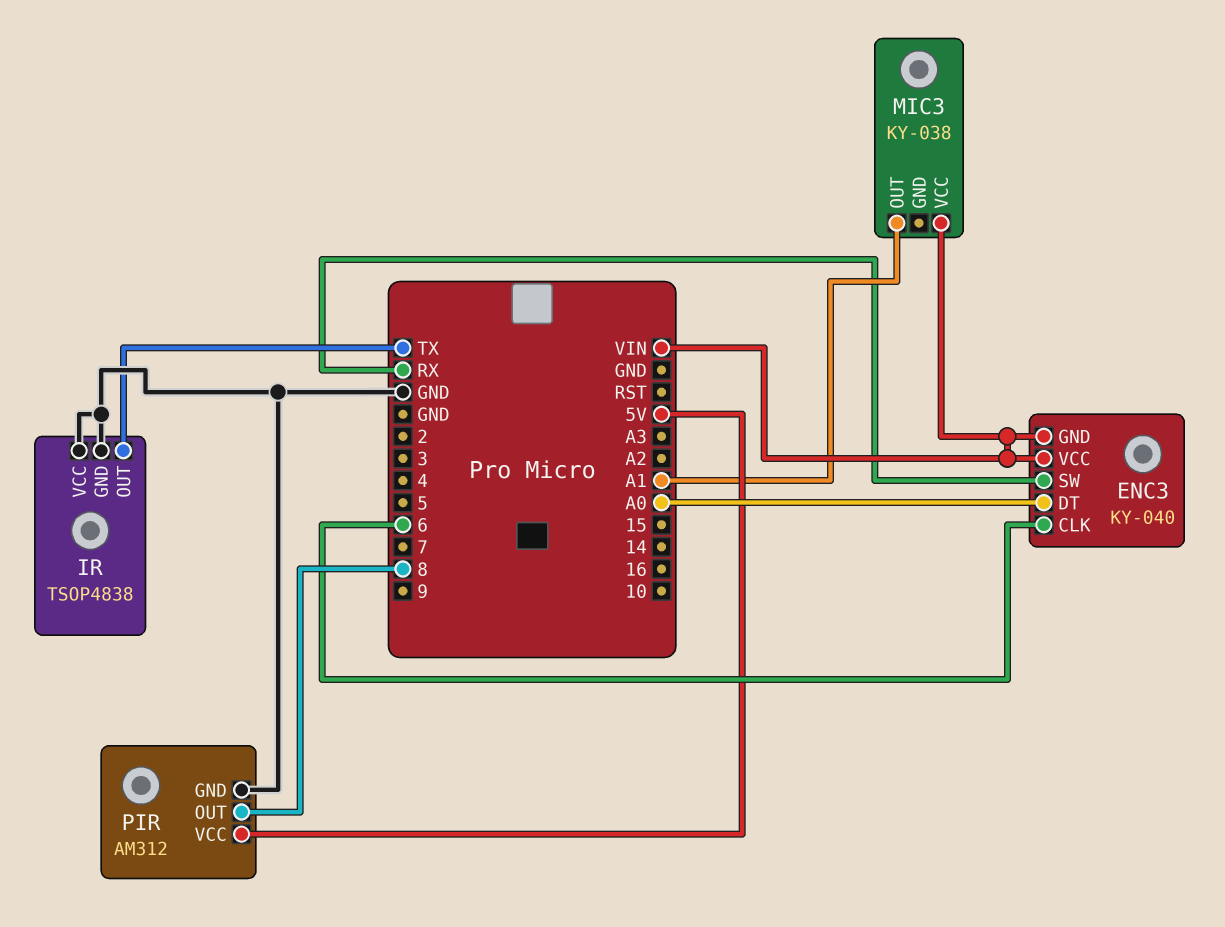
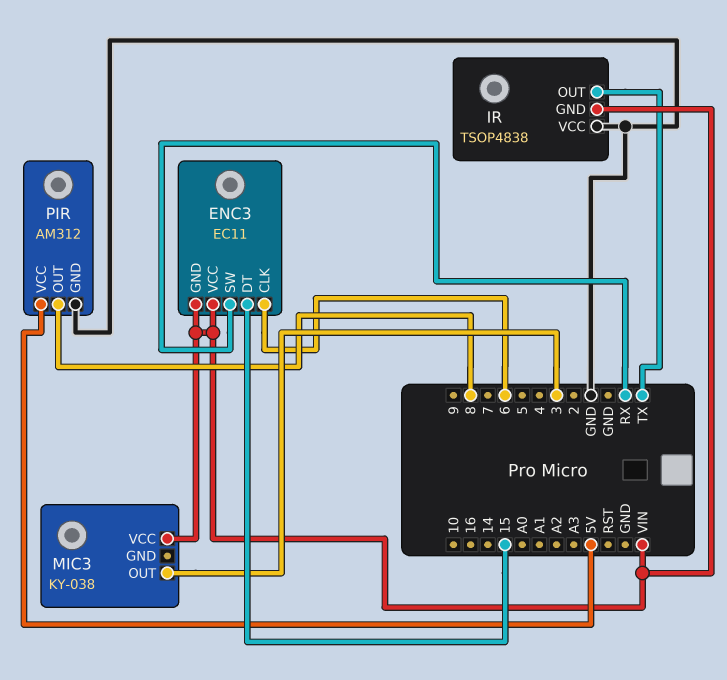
ENC3: KY-040 -> EC11
ENC3 pin DT: A0 -> 15
IR pin GND: GND -> VIN
MIC3 pin OUT: A1 -> 3

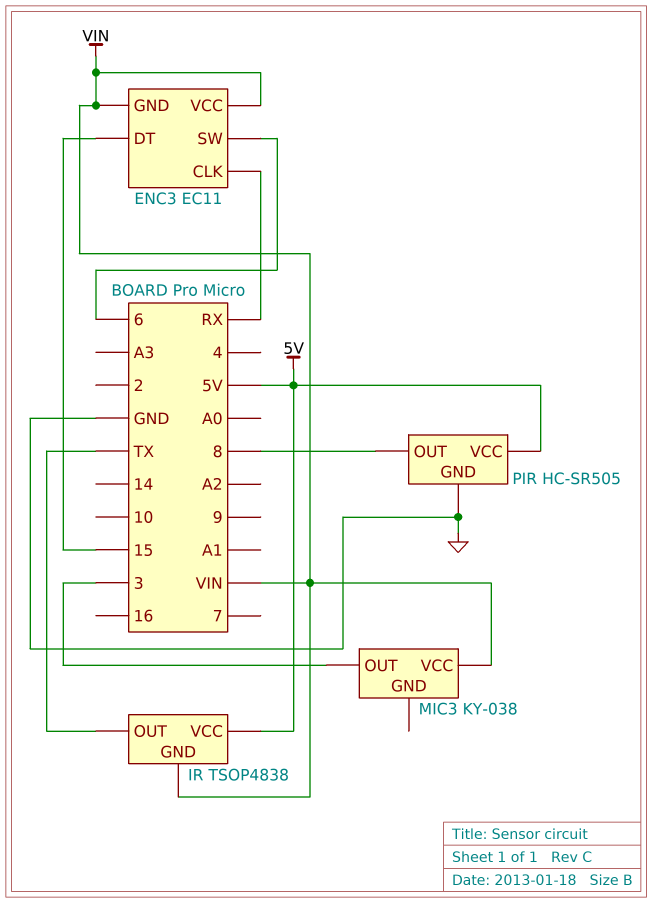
ENC3 pin CLK: 6 -> RX
ENC3 pin SW: RX -> 6
IR pin VCC: GND -> 5V
PIR: AM312 -> HC-SR505

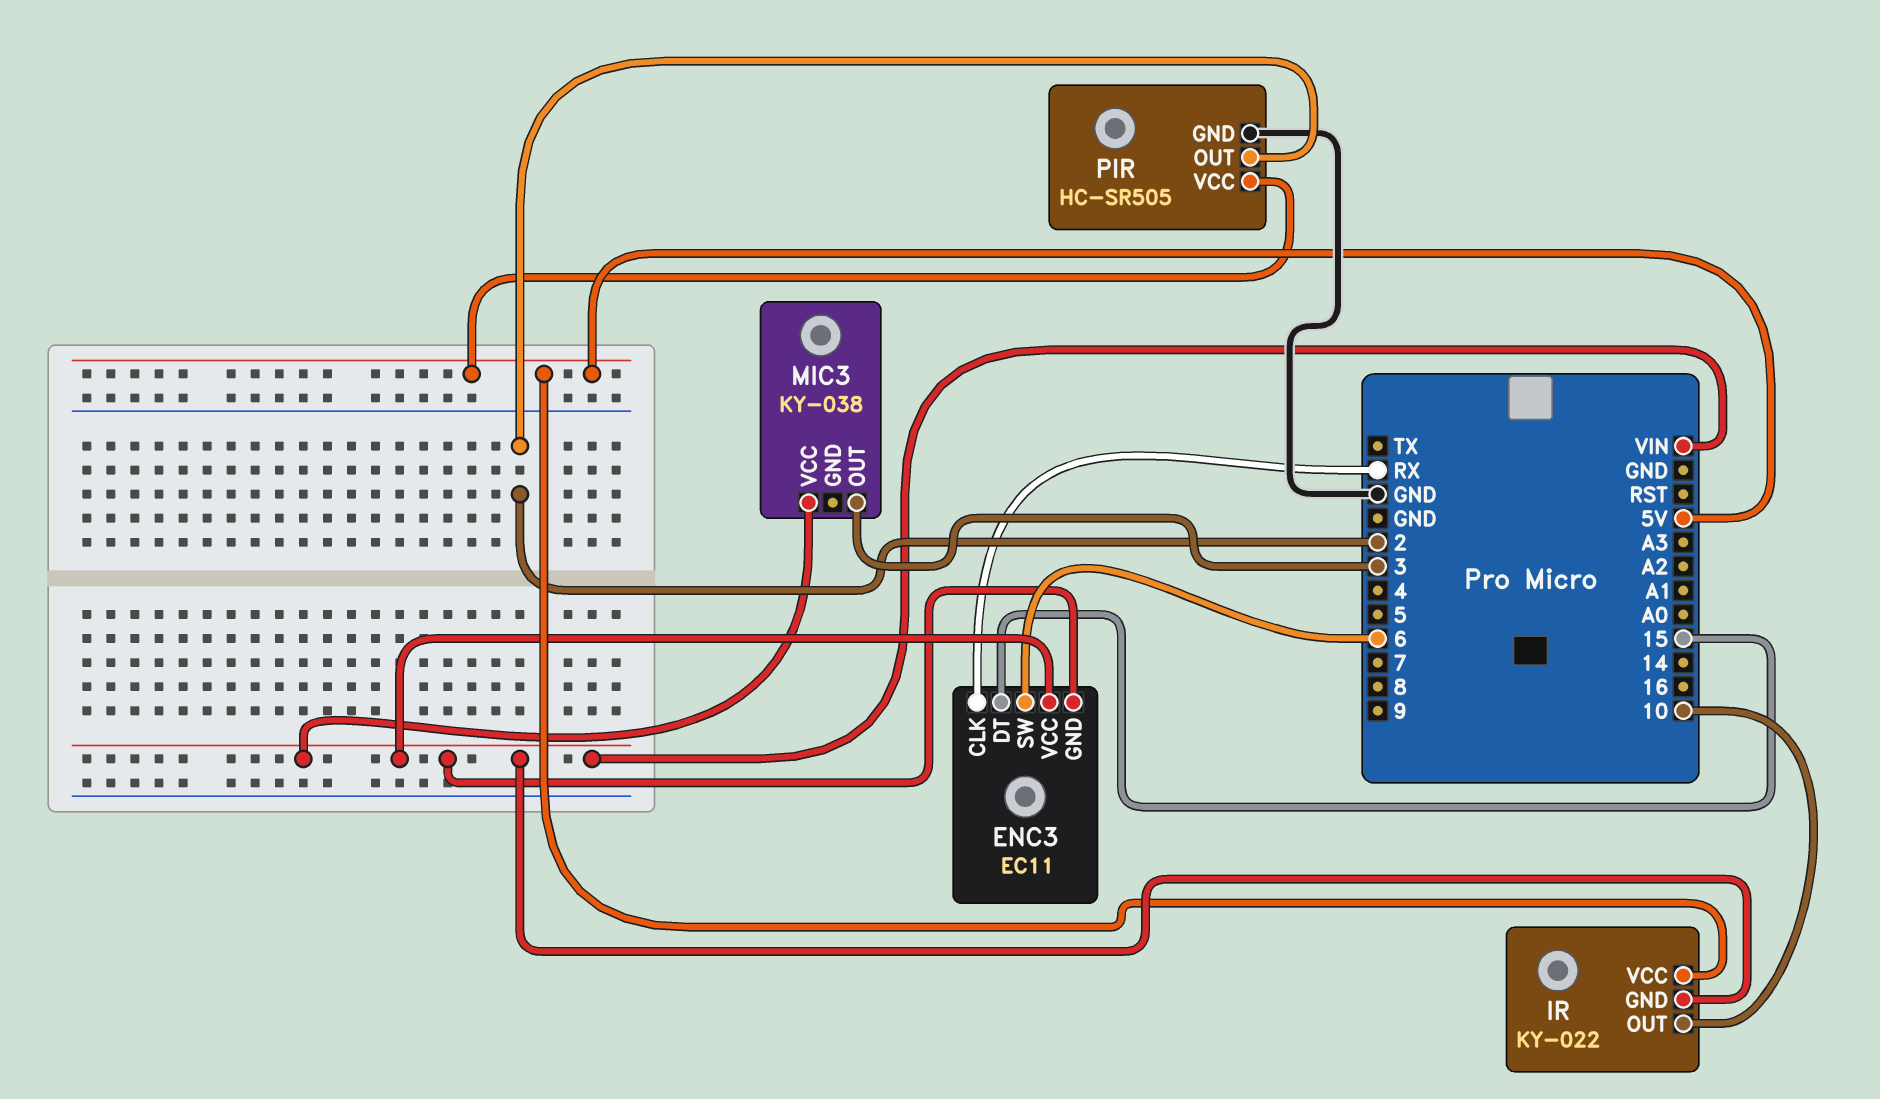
IR: TSOP4838 -> KY-022
IR pin OUT: TX -> 10
PIR pin OUT: 8 -> 2

